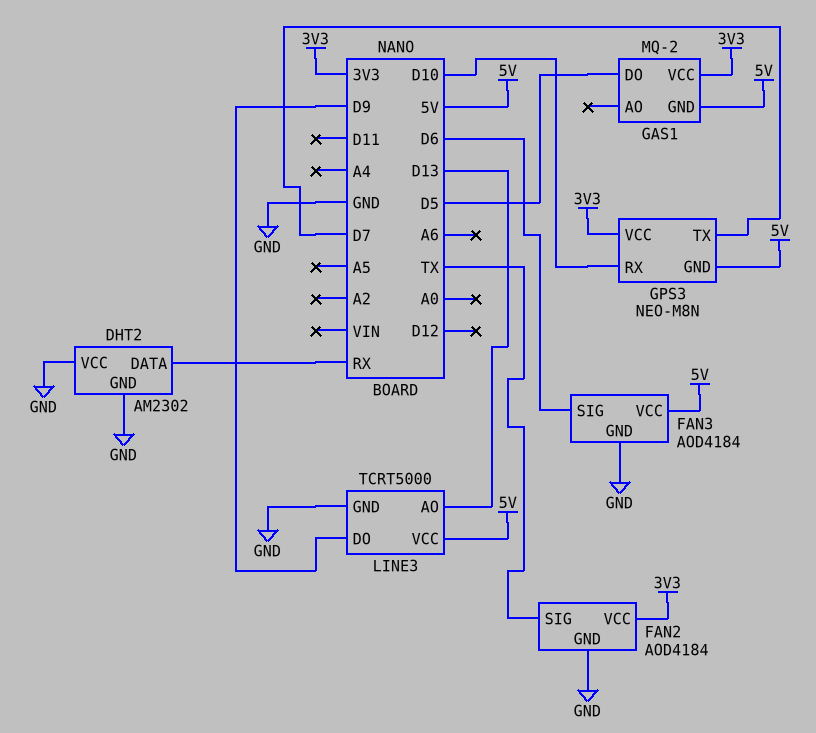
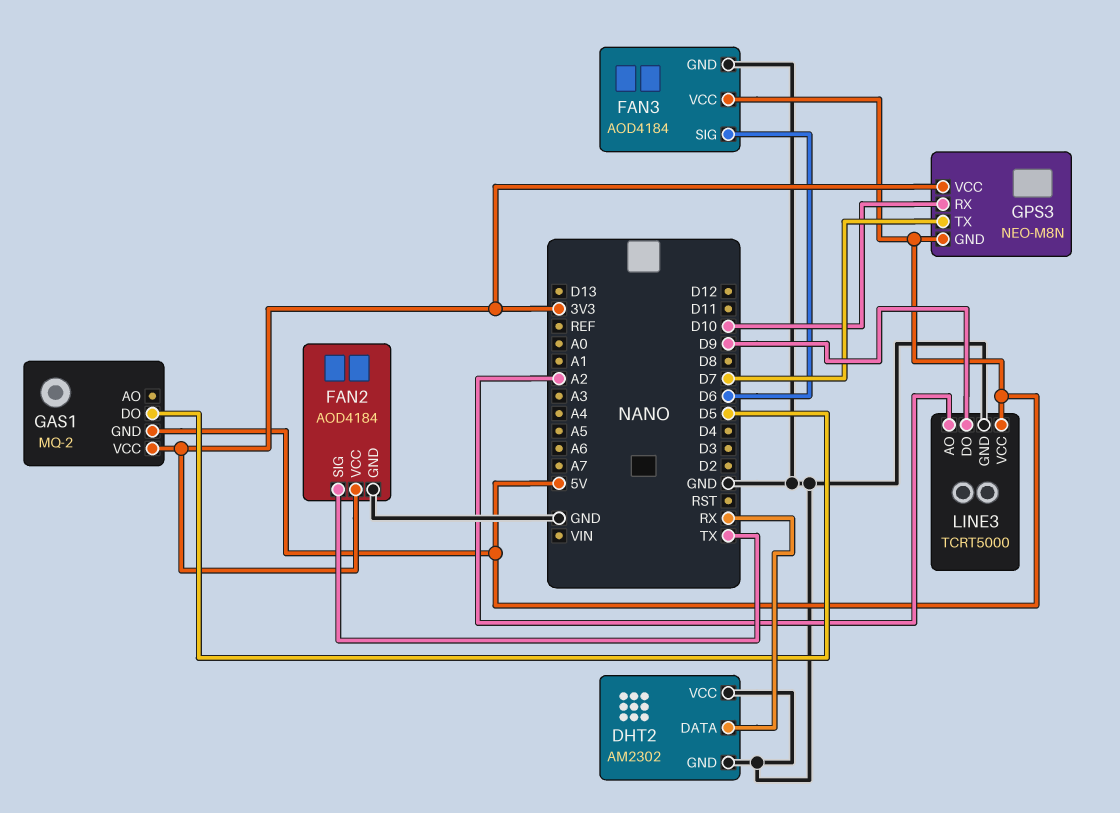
LINE3 pin AO: D13 -> A2

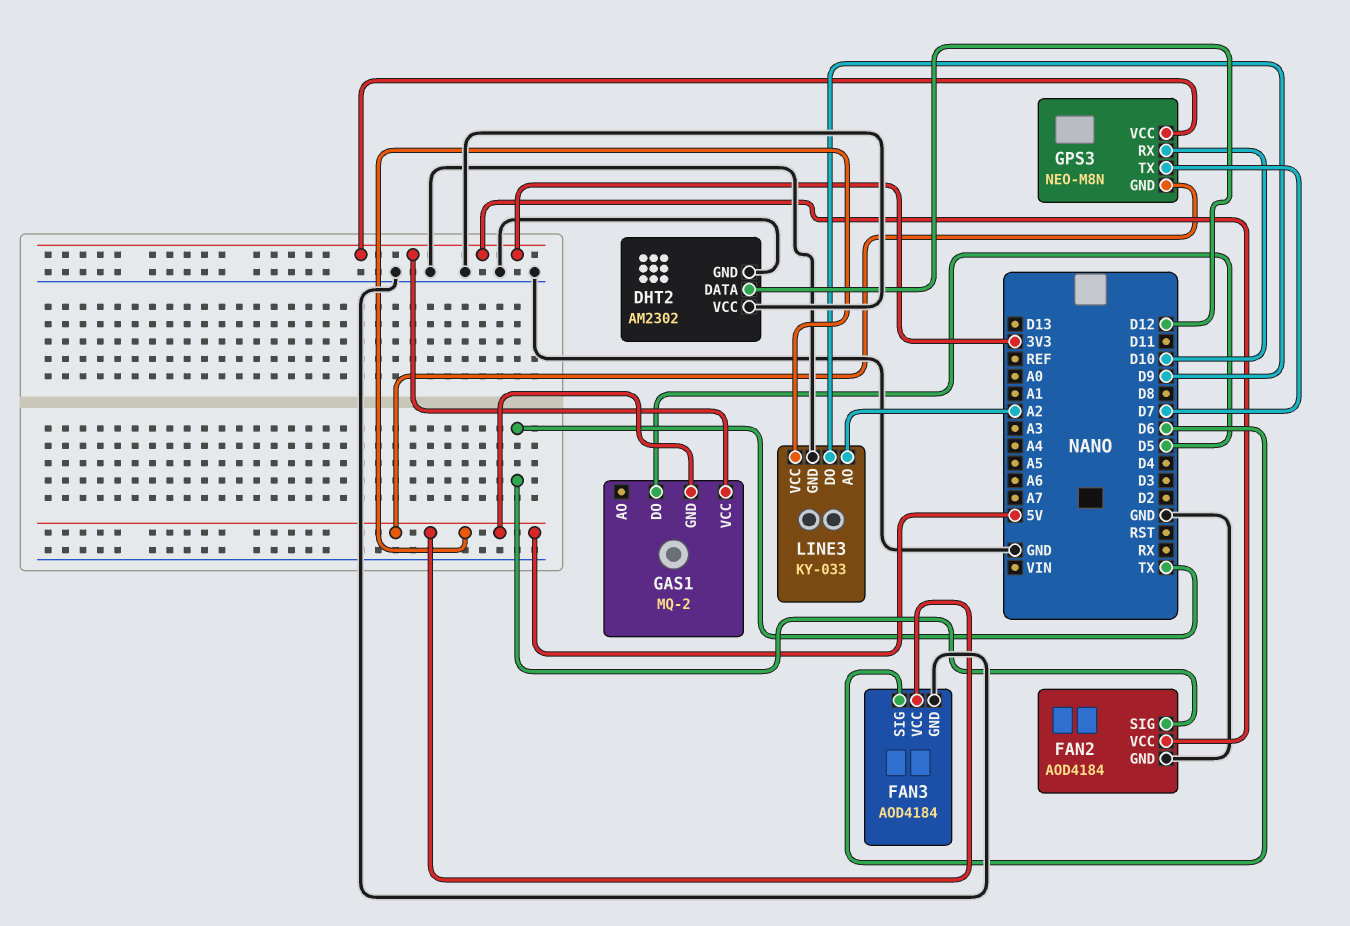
DHT2 pin DATA: RX -> D12
LINE3: TCRT5000 -> KY-033

